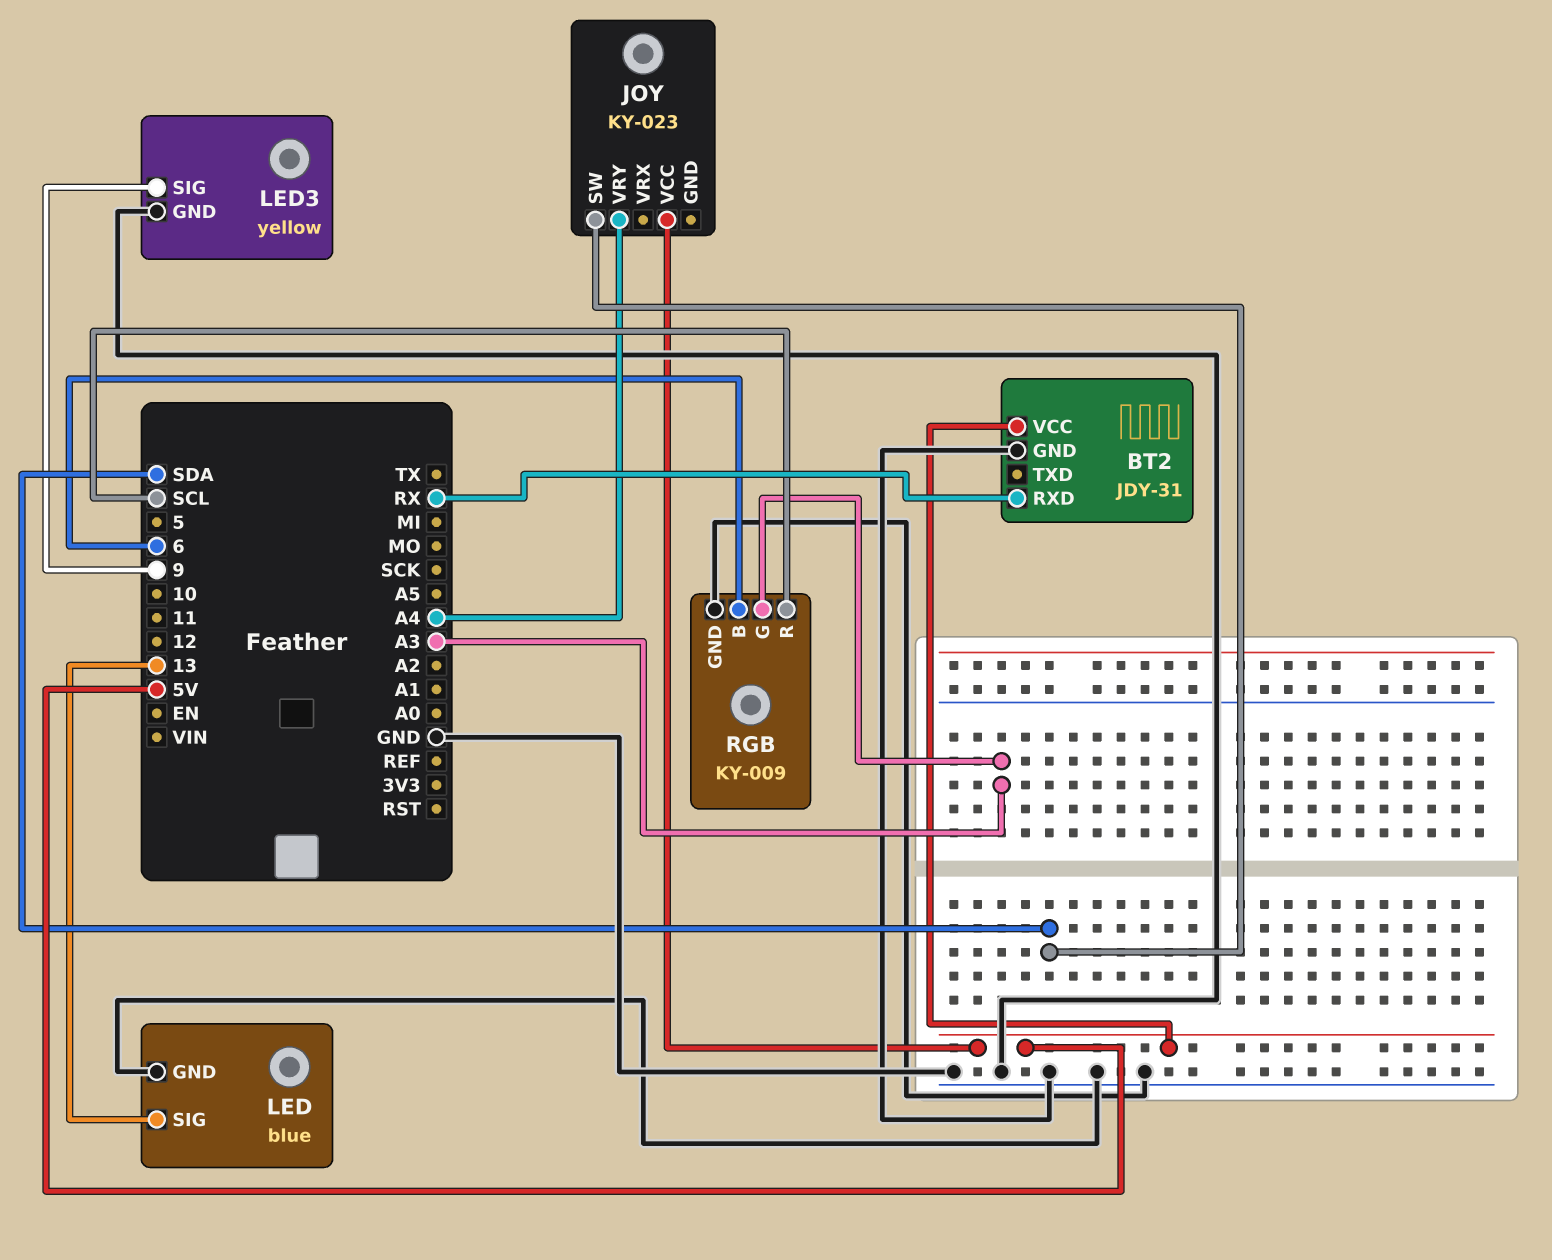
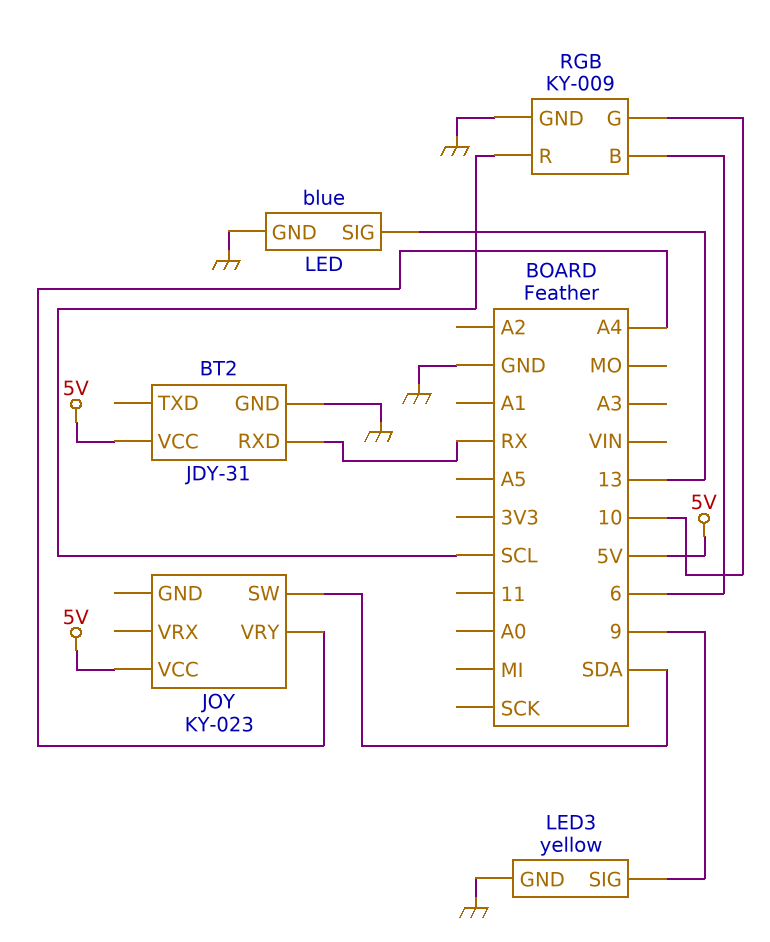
RGB pin G: A3 -> 10

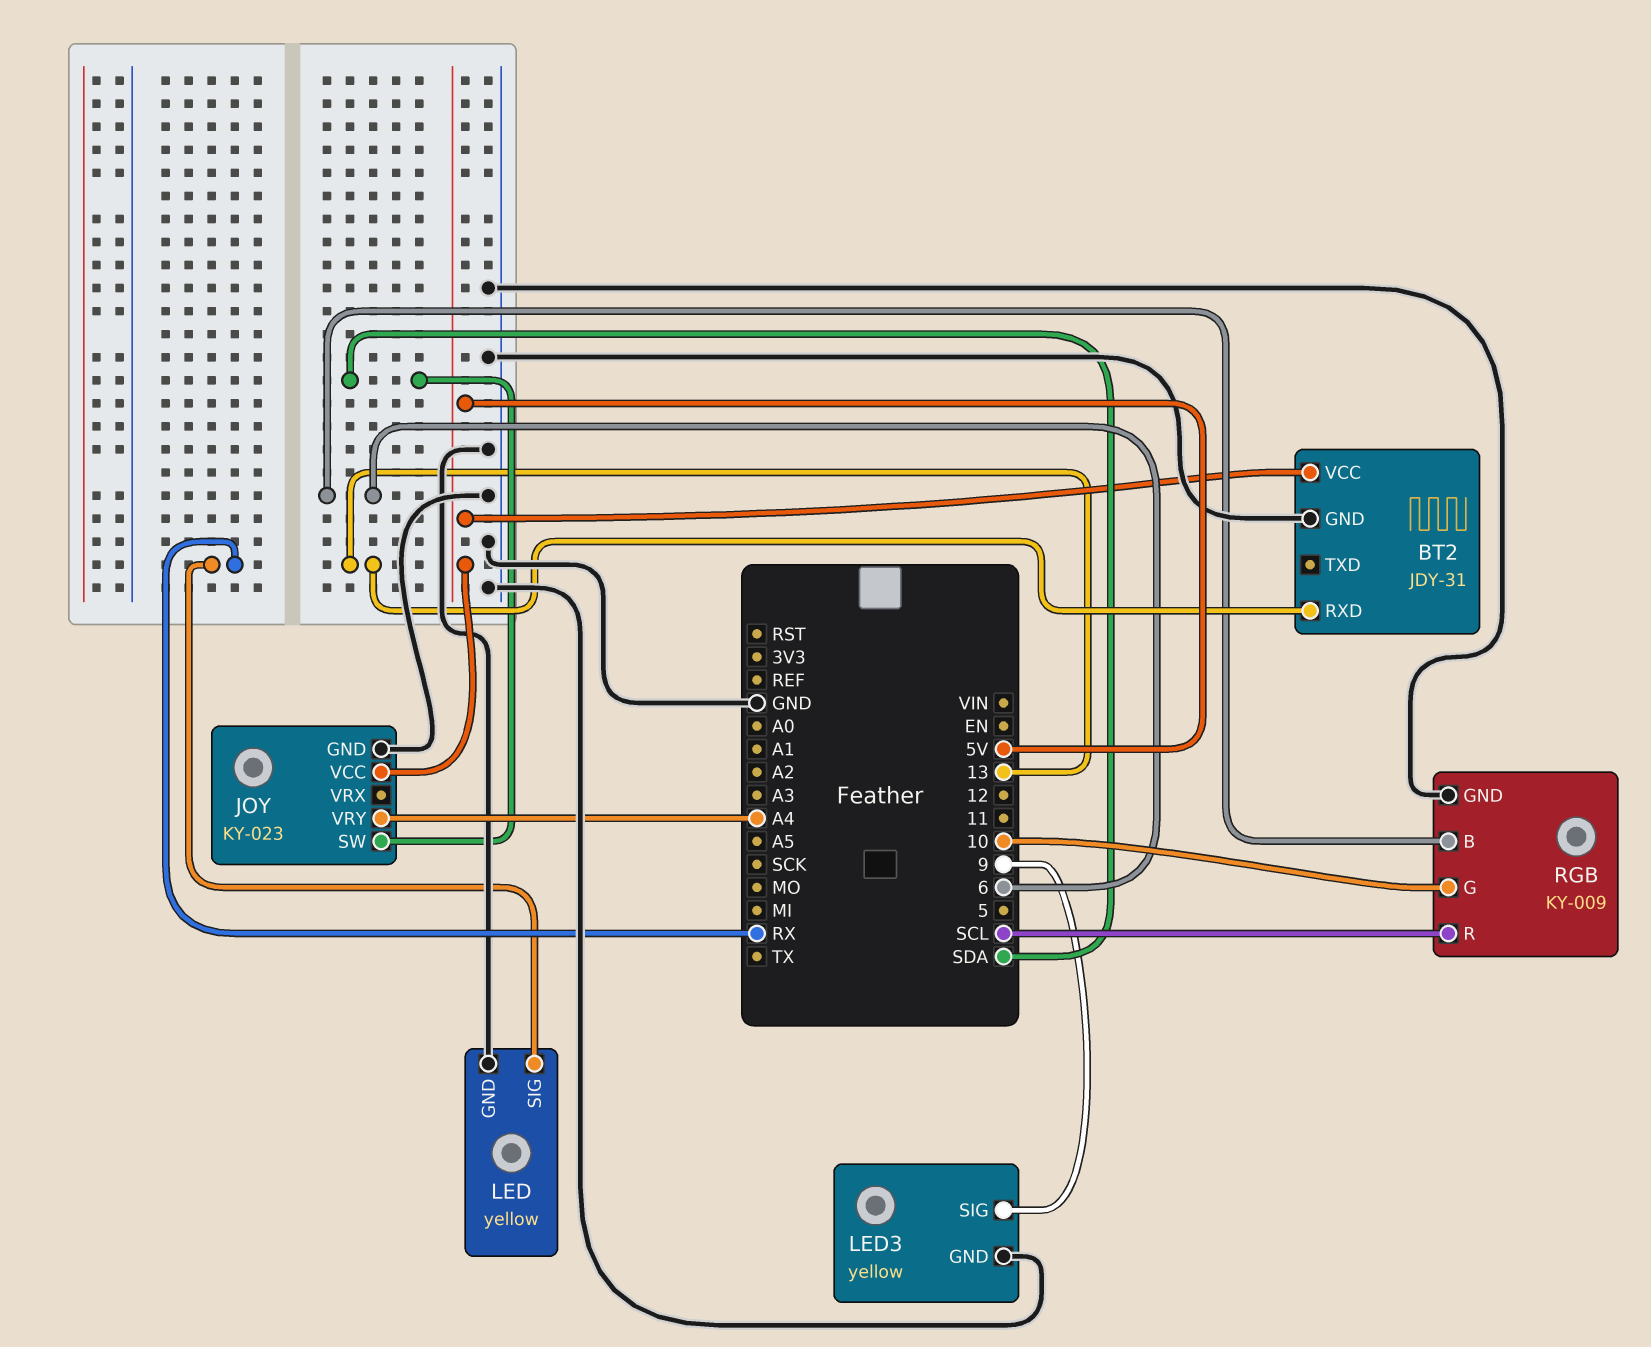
BT2 pin RXD: RX -> 13
JOY pin GND: none -> GND
LED: blue -> yellow
LED pin SIG: 13 -> RX

